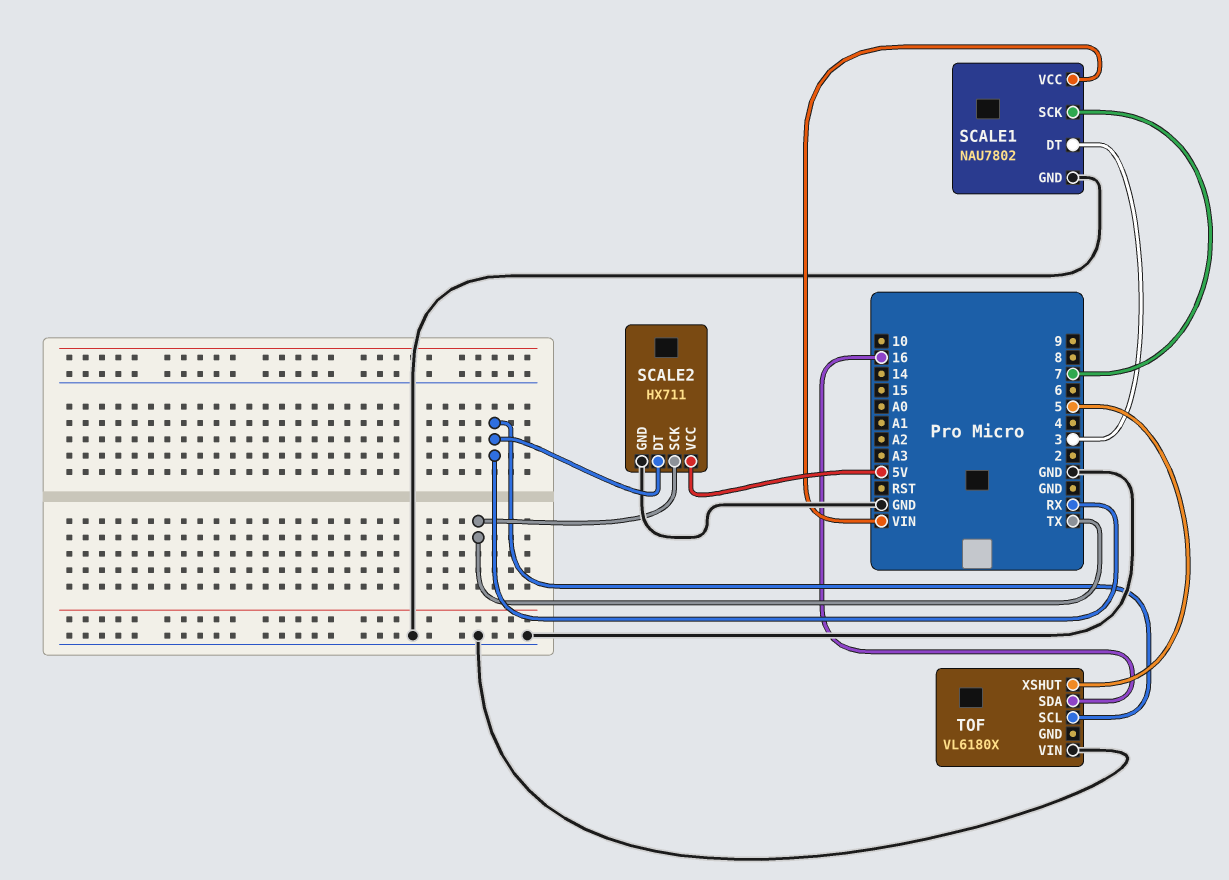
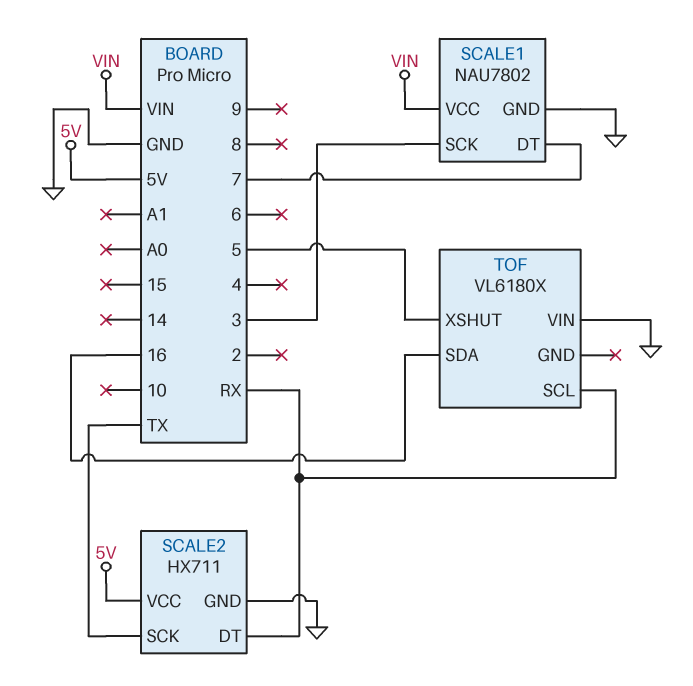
SCALE1 pin DT: 3 -> 7
SCALE1 pin SCK: 7 -> 3

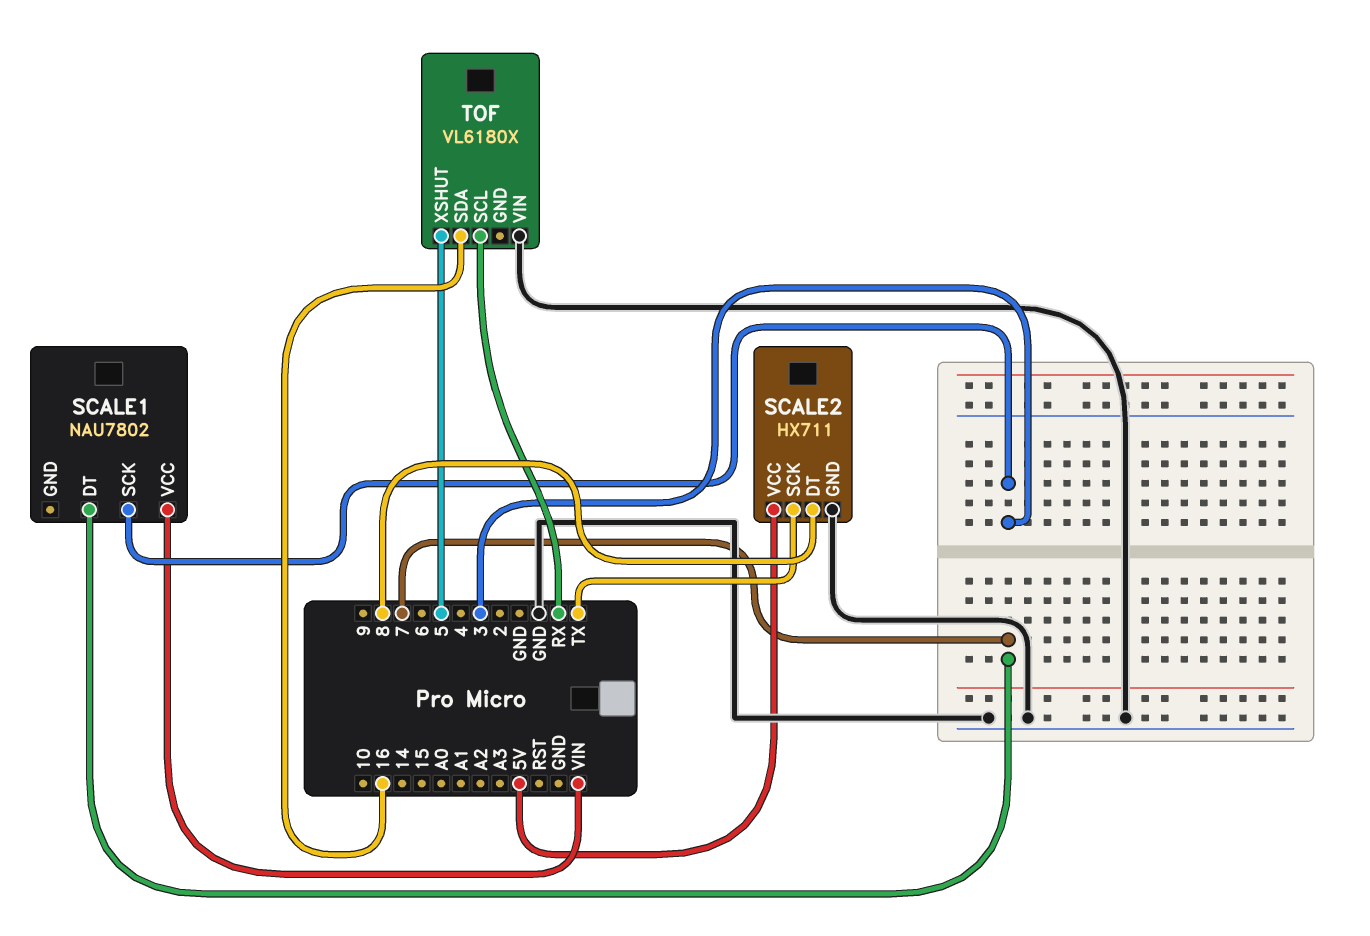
SCALE1 pin GND: GND -> none
SCALE2 pin DT: RX -> 8

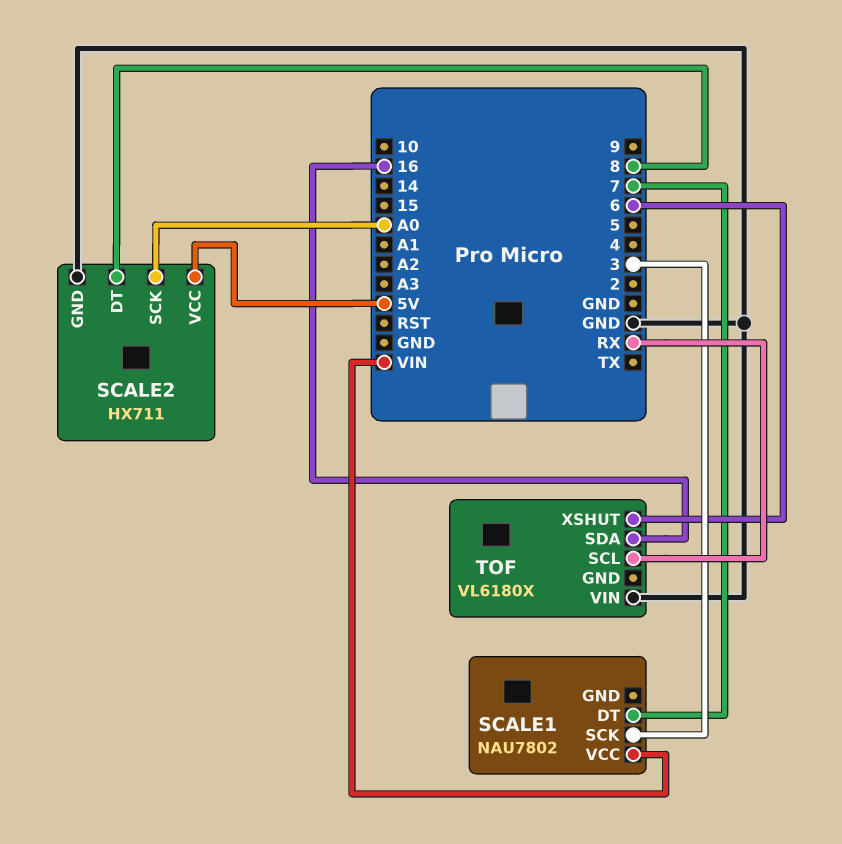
SCALE2 pin SCK: TX -> A0
TOF pin XSHUT: 5 -> 6

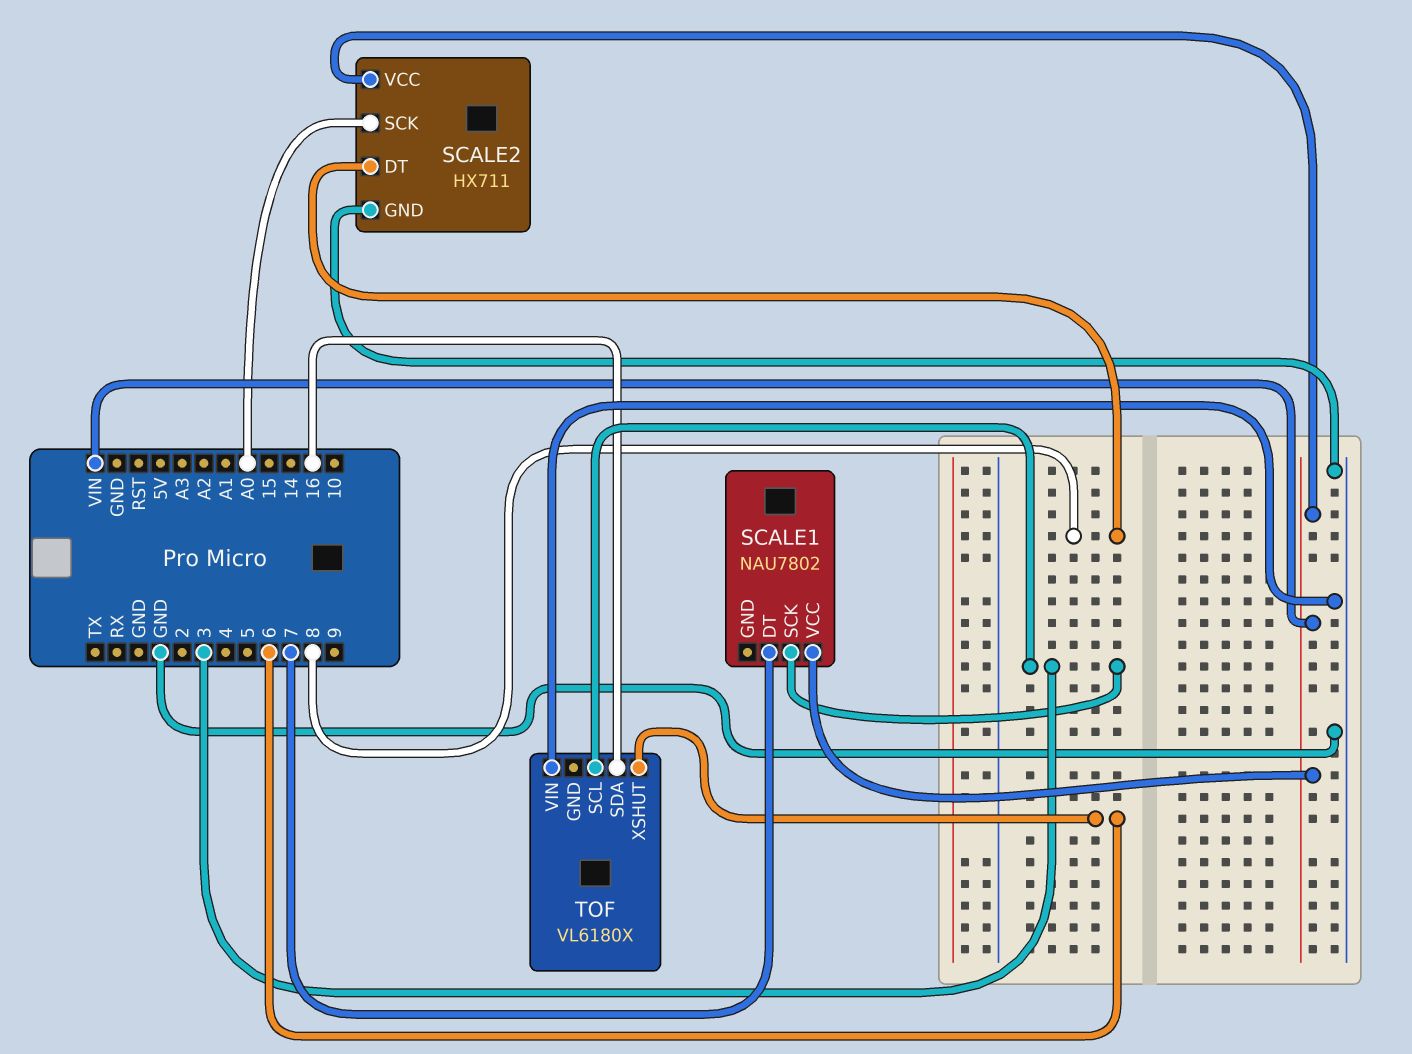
SCALE2 pin VCC: 5V -> VIN
TOF pin SCL: RX -> 3

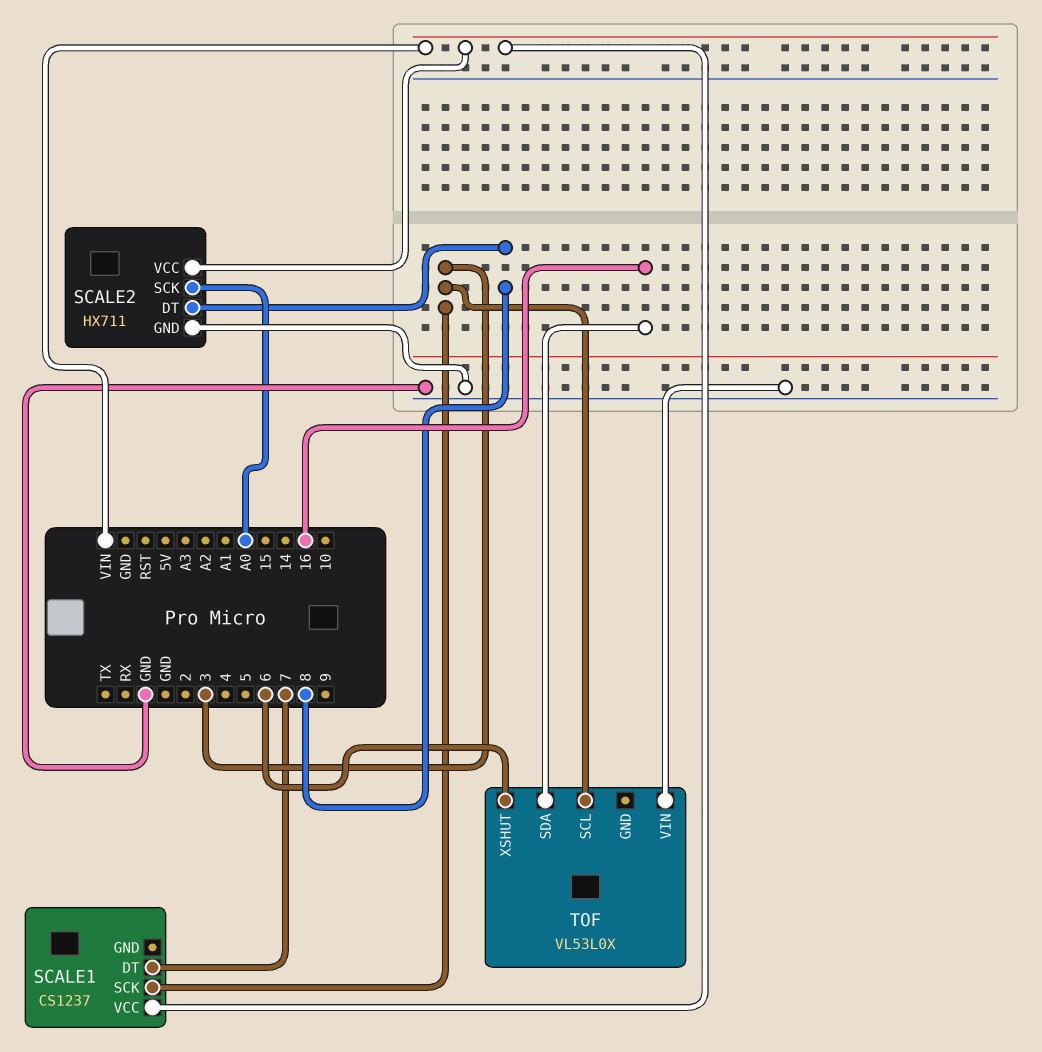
SCALE1: NAU7802 -> CS1237
TOF: VL6180X -> VL53L0X

